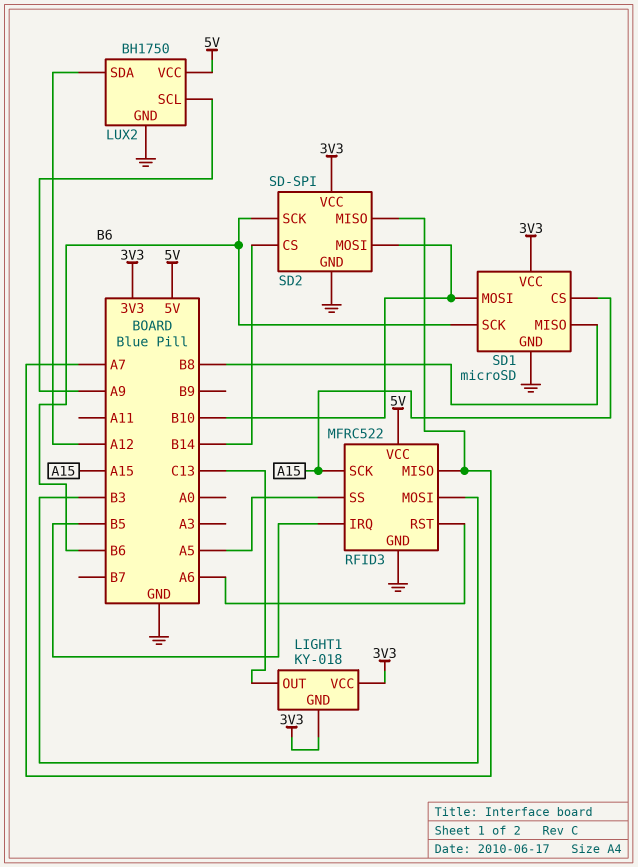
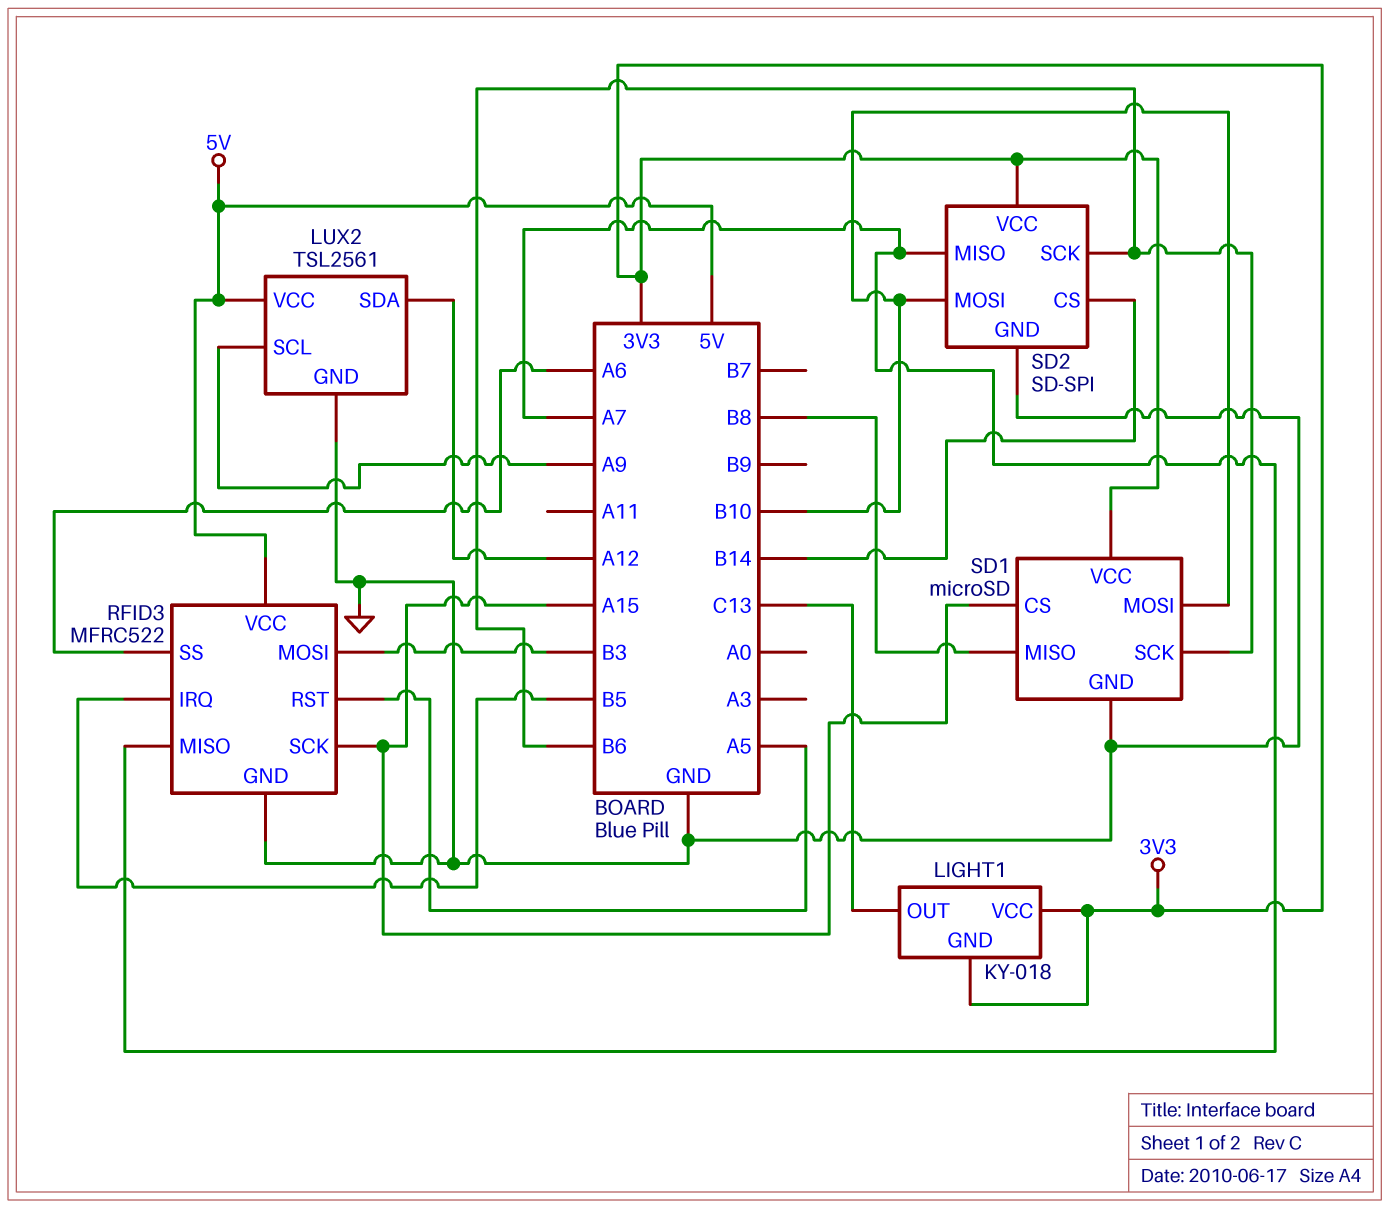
LUX2: BH1750 -> TSL2561
RFID3 pin RST: A6 -> A5
RFID3 pin SS: A5 -> A6

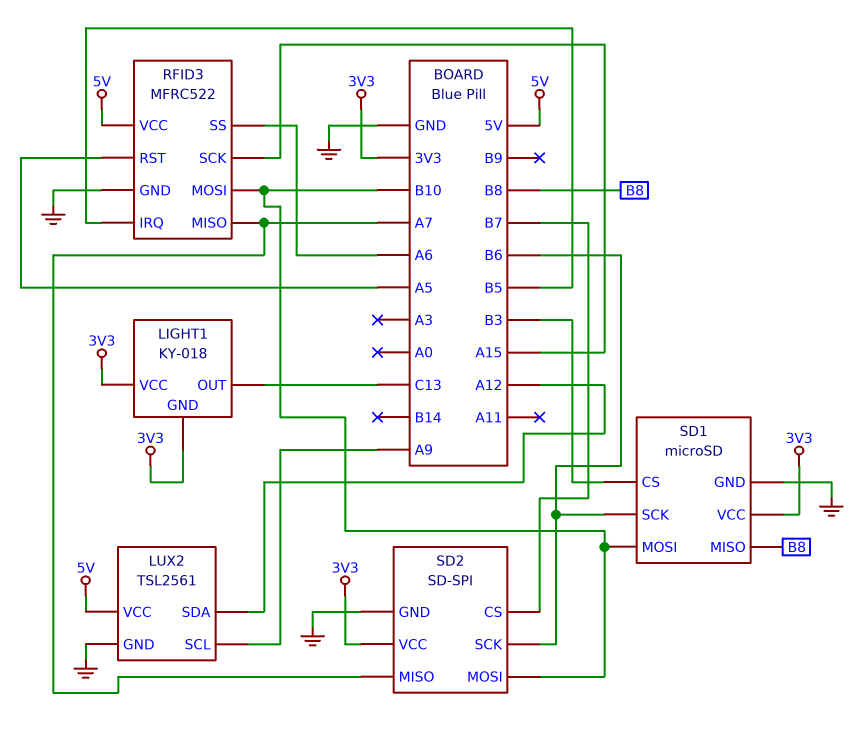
RFID3 pin MOSI: B3 -> B10
SD1 pin CS: A15 -> B3
SD2 pin CS: B14 -> B7

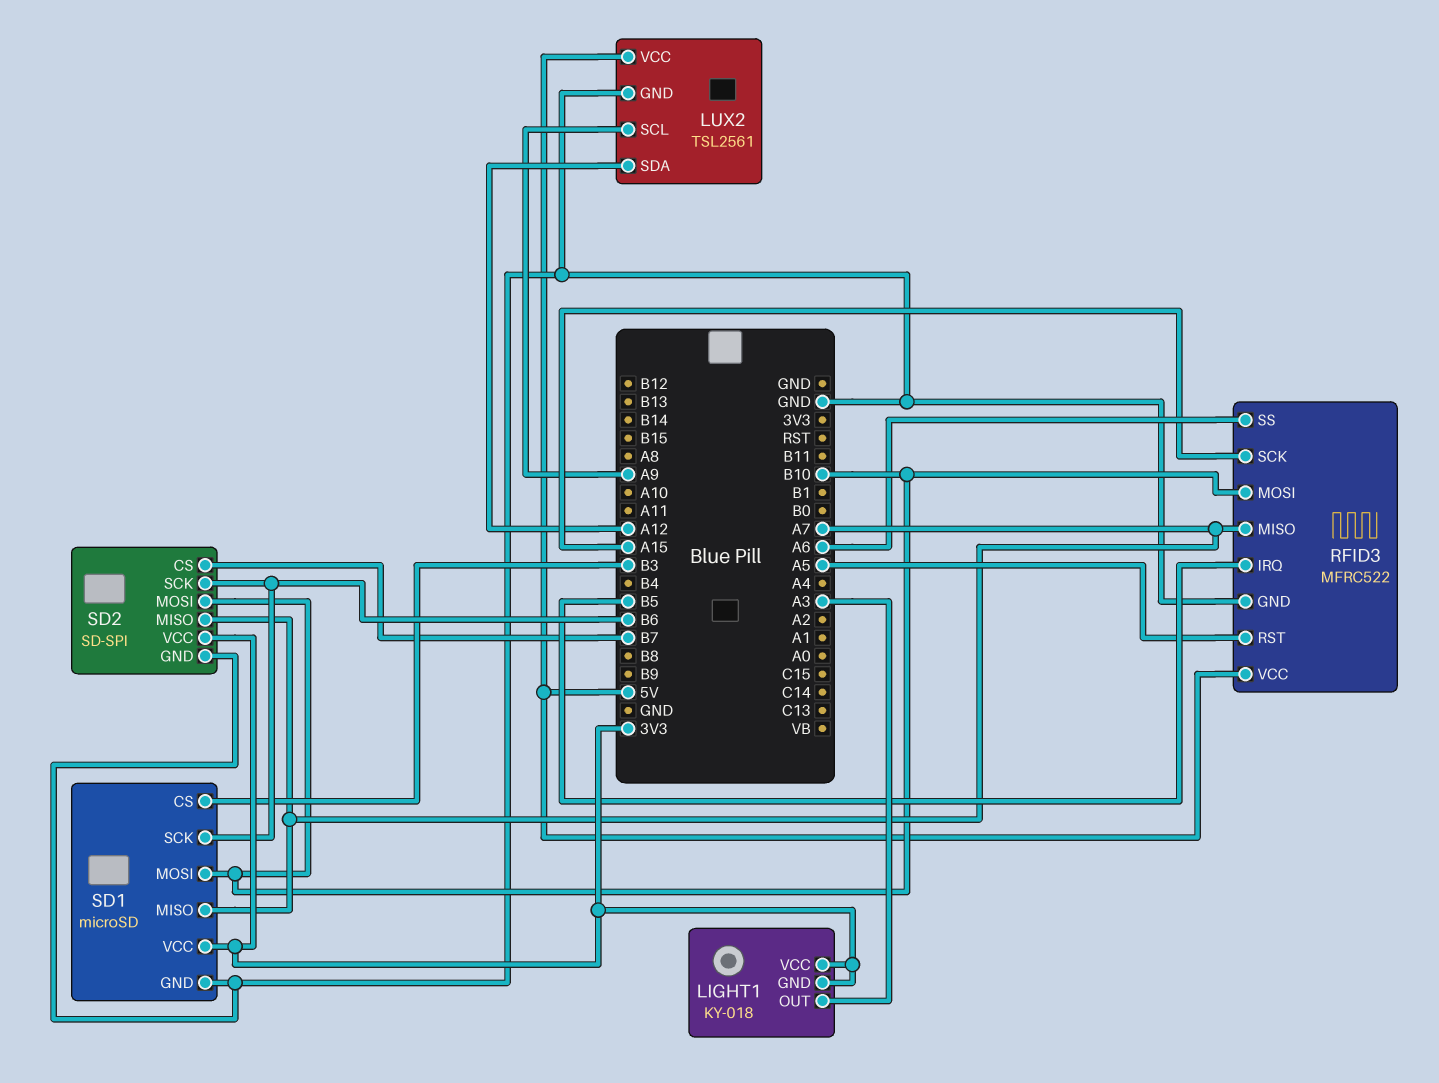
LIGHT1 pin OUT: C13 -> A3
SD1 pin MISO: B8 -> A7

